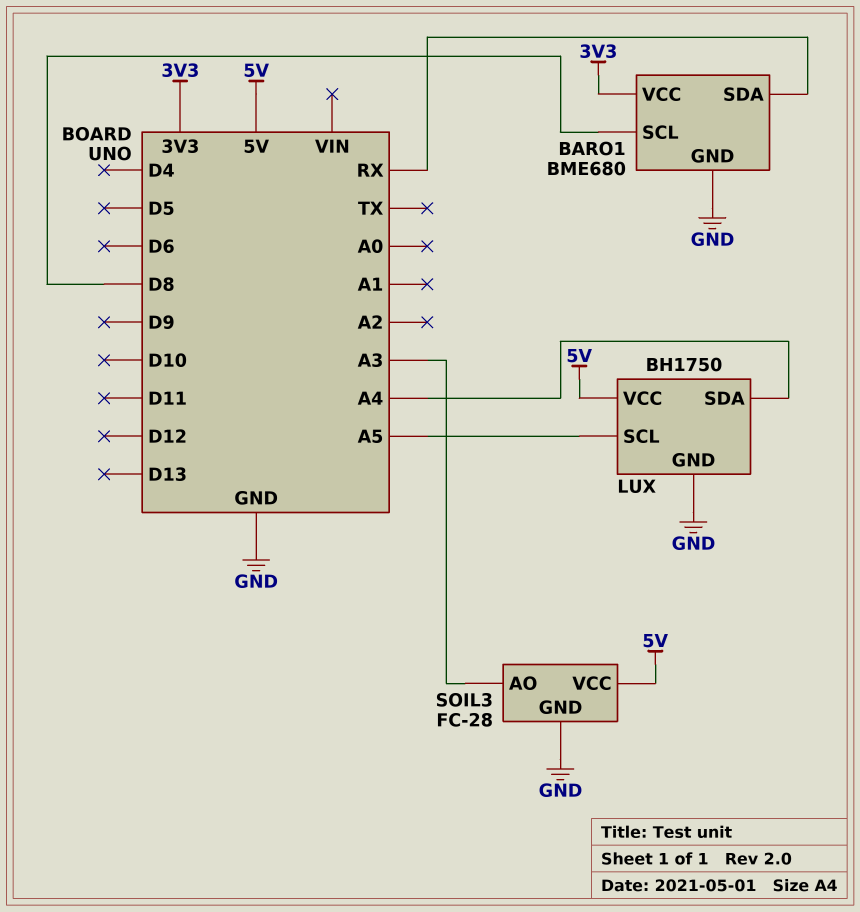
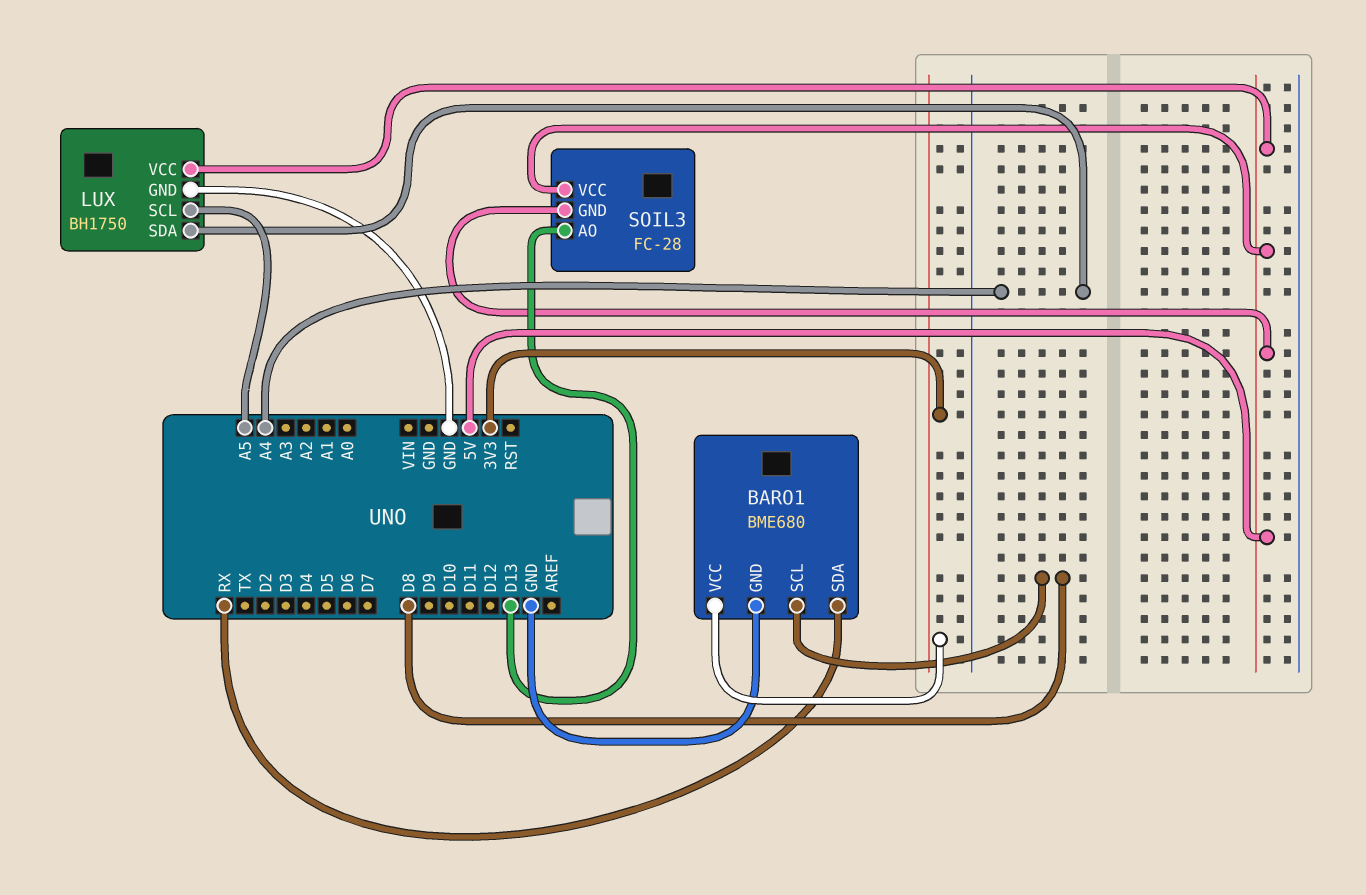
SOIL3 pin AO: A3 -> D13
SOIL3 pin GND: GND -> 5V

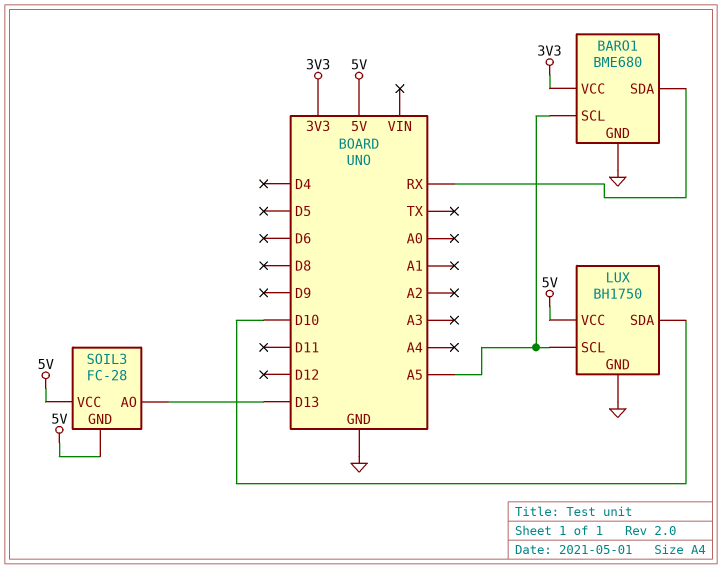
BARO1 pin SCL: D8 -> A5
LUX pin SDA: A4 -> D10

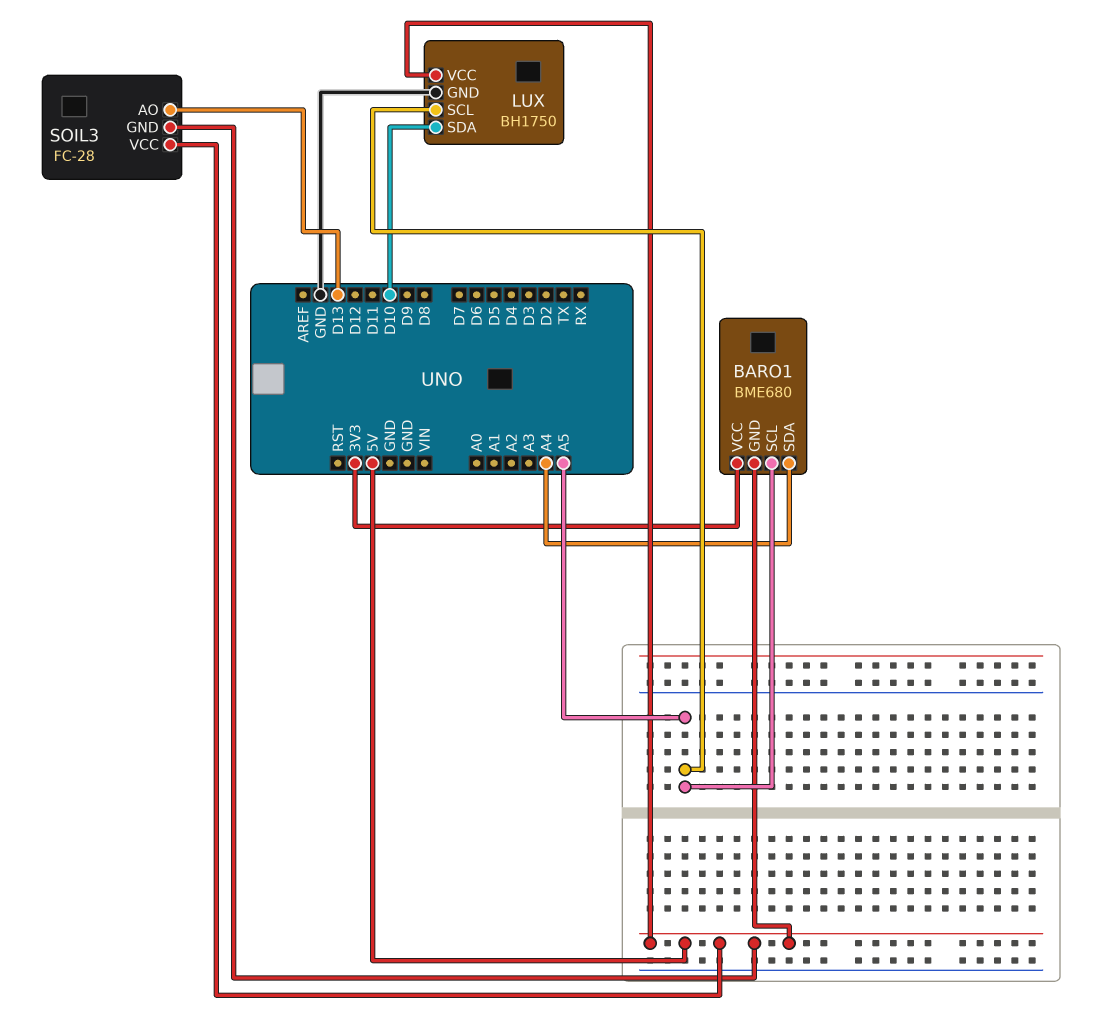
BARO1 pin GND: GND -> 5V
BARO1 pin SDA: RX -> A4

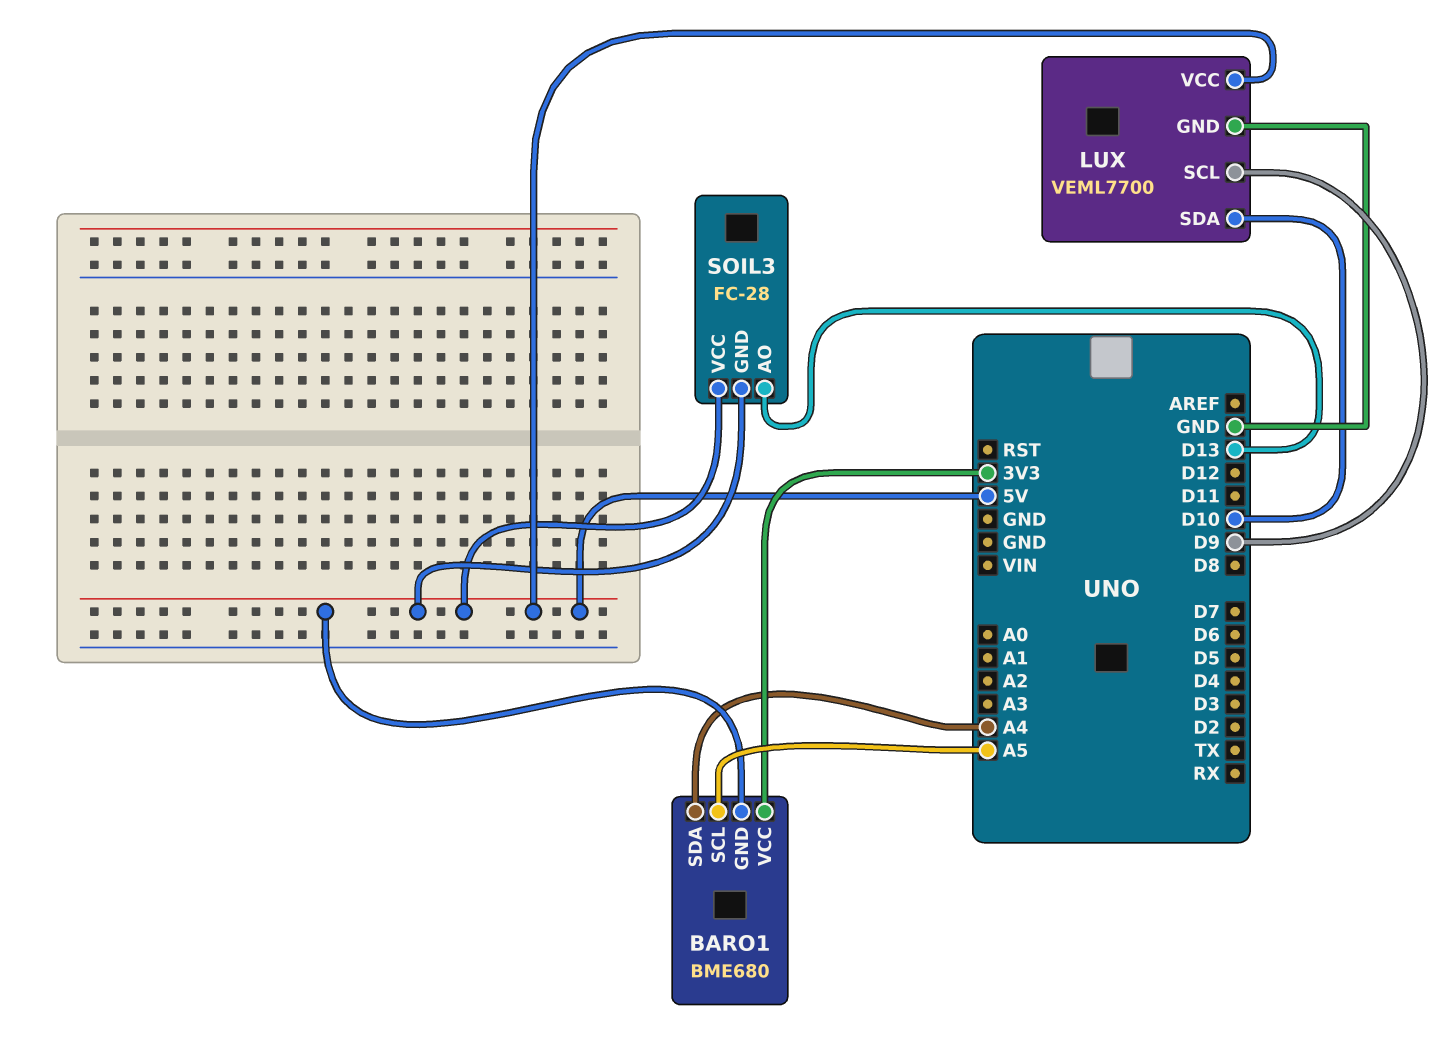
LUX: BH1750 -> VEML7700
LUX pin SCL: A5 -> D9

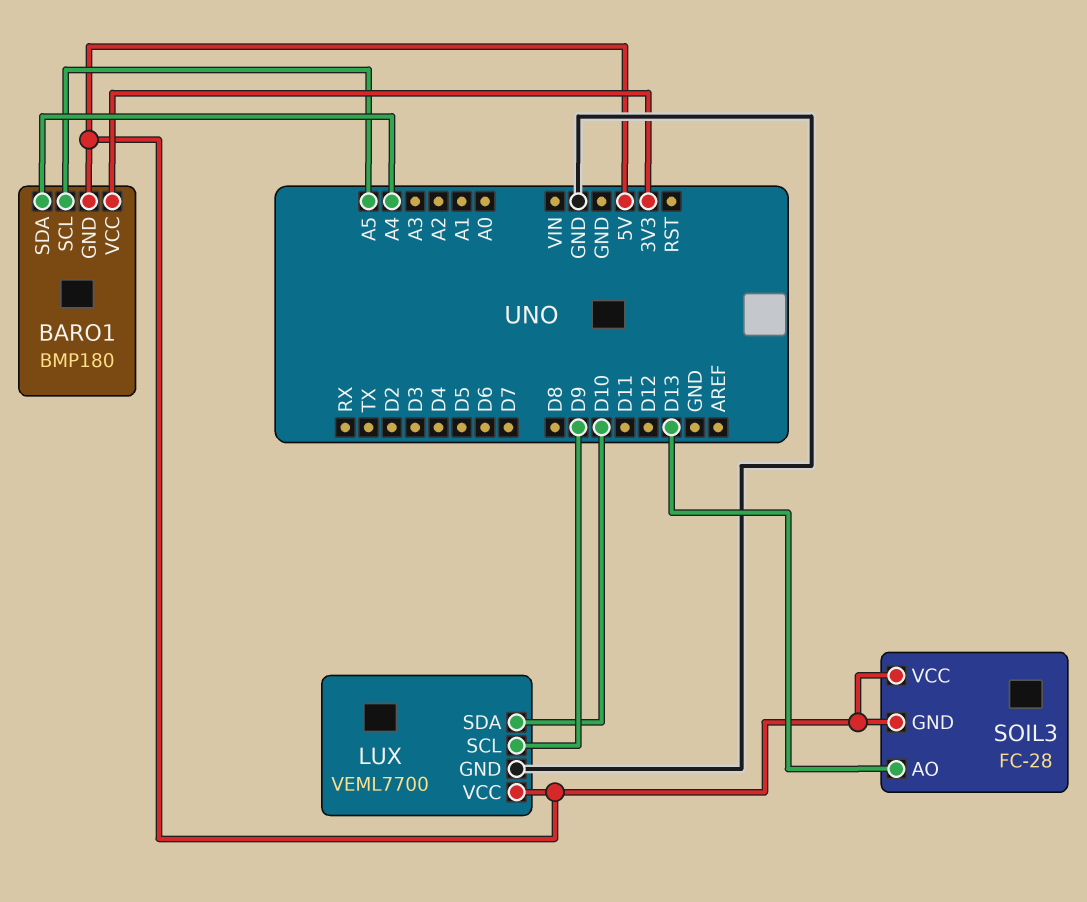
BARO1: BME680 -> BMP180

